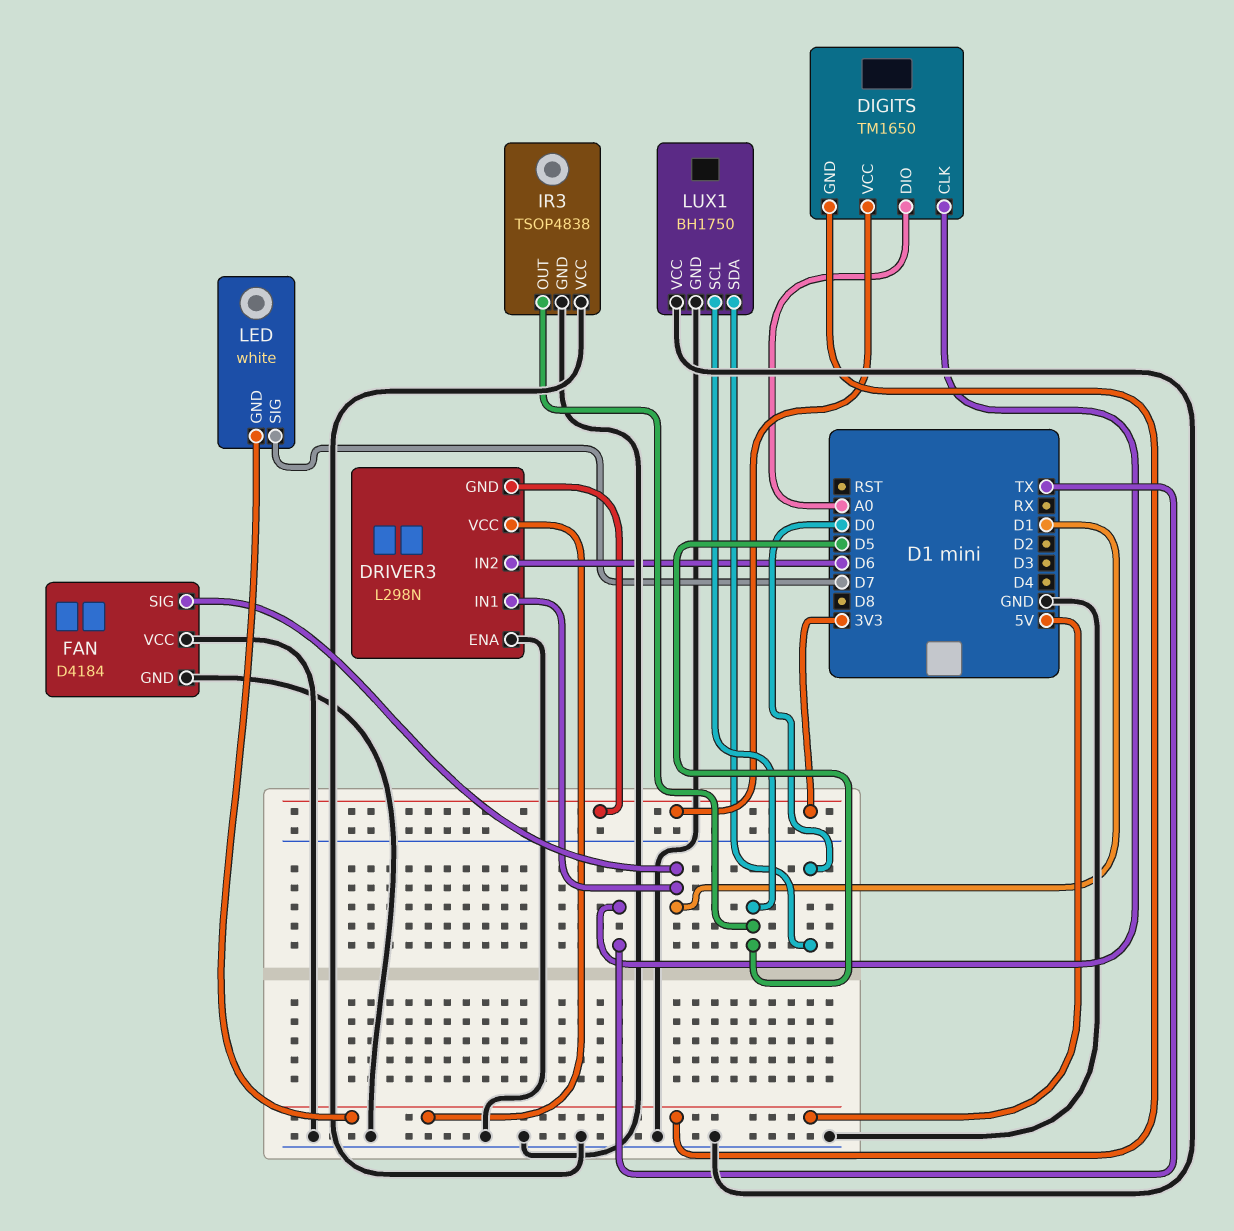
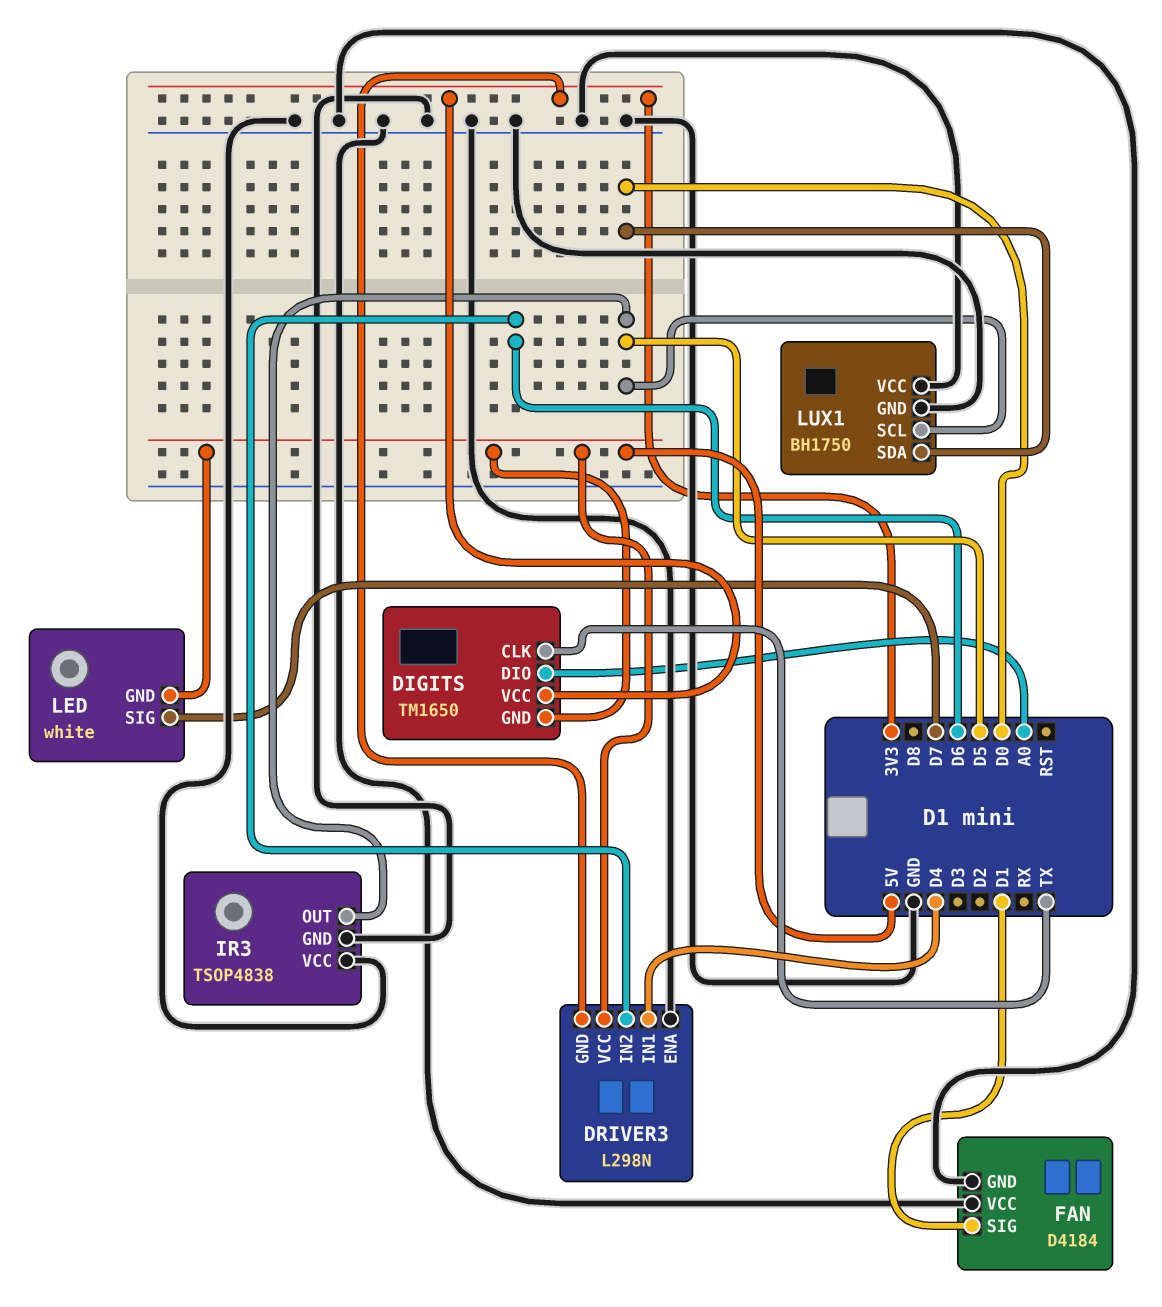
DRIVER3 pin IN1: D1 -> D4

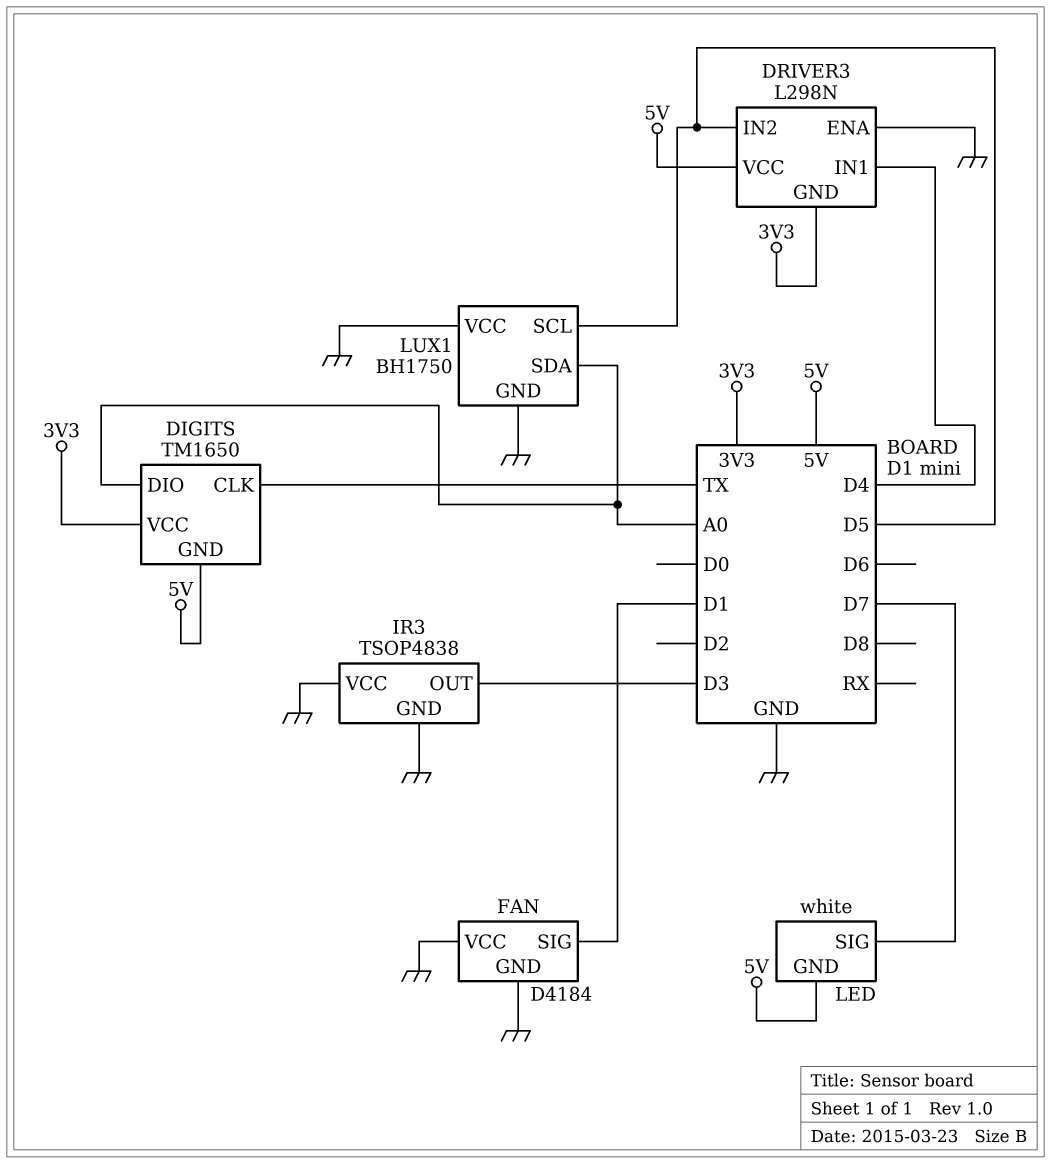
DRIVER3 pin IN2: D6 -> D5
IR3 pin OUT: D5 -> D3
LUX1 pin SDA: D0 -> A0

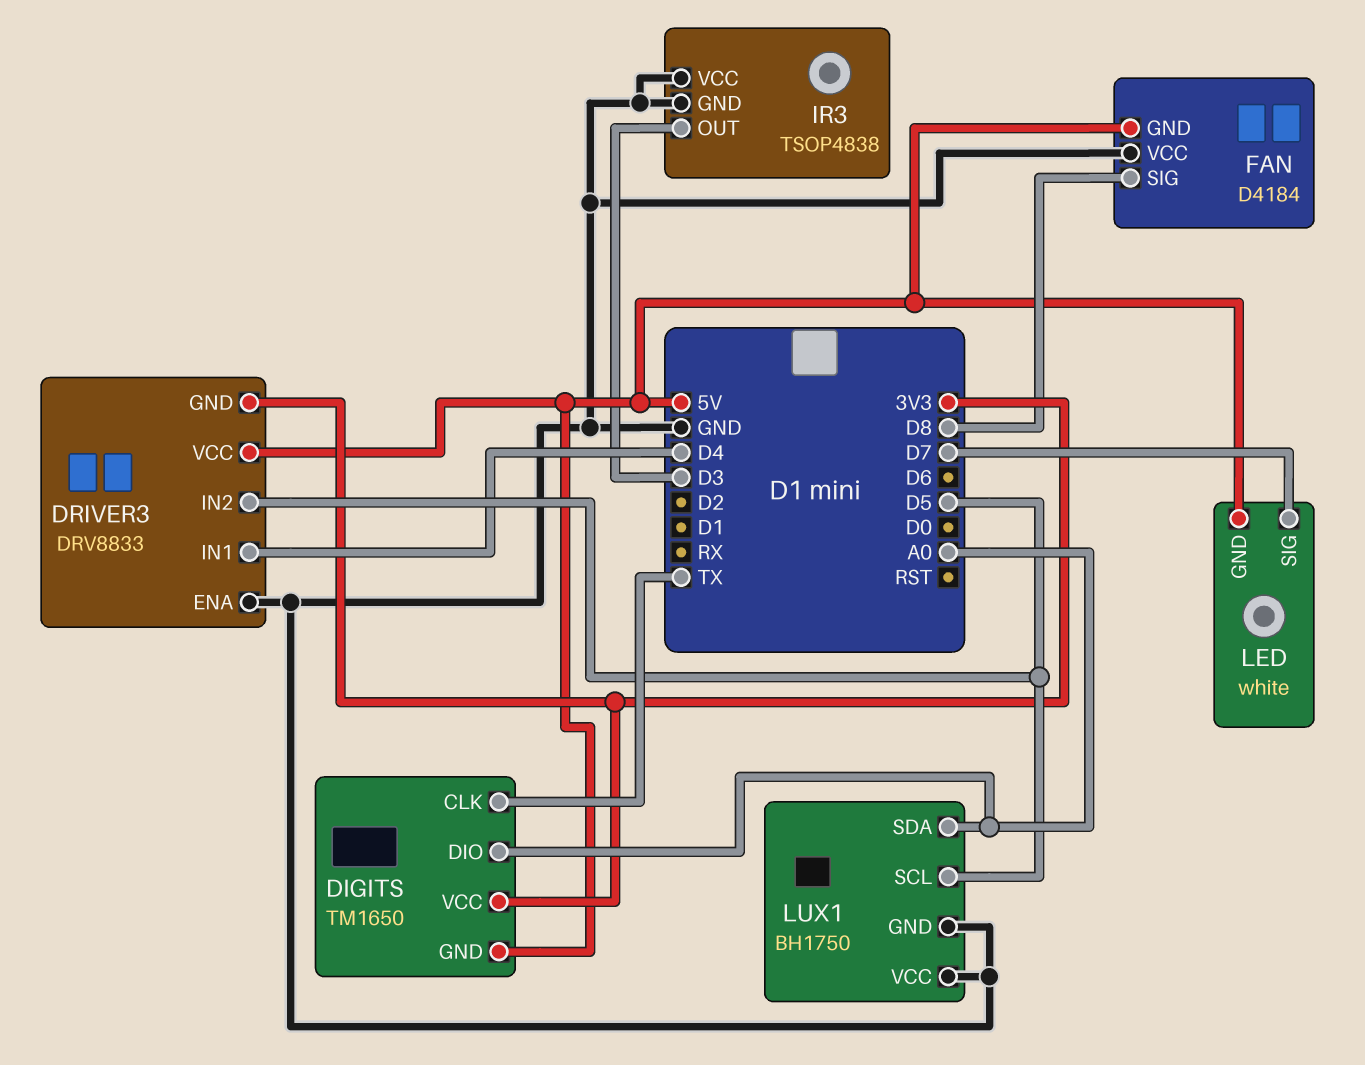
DRIVER3: L298N -> DRV8833
FAN pin GND: GND -> 5V
FAN pin SIG: D1 -> D8

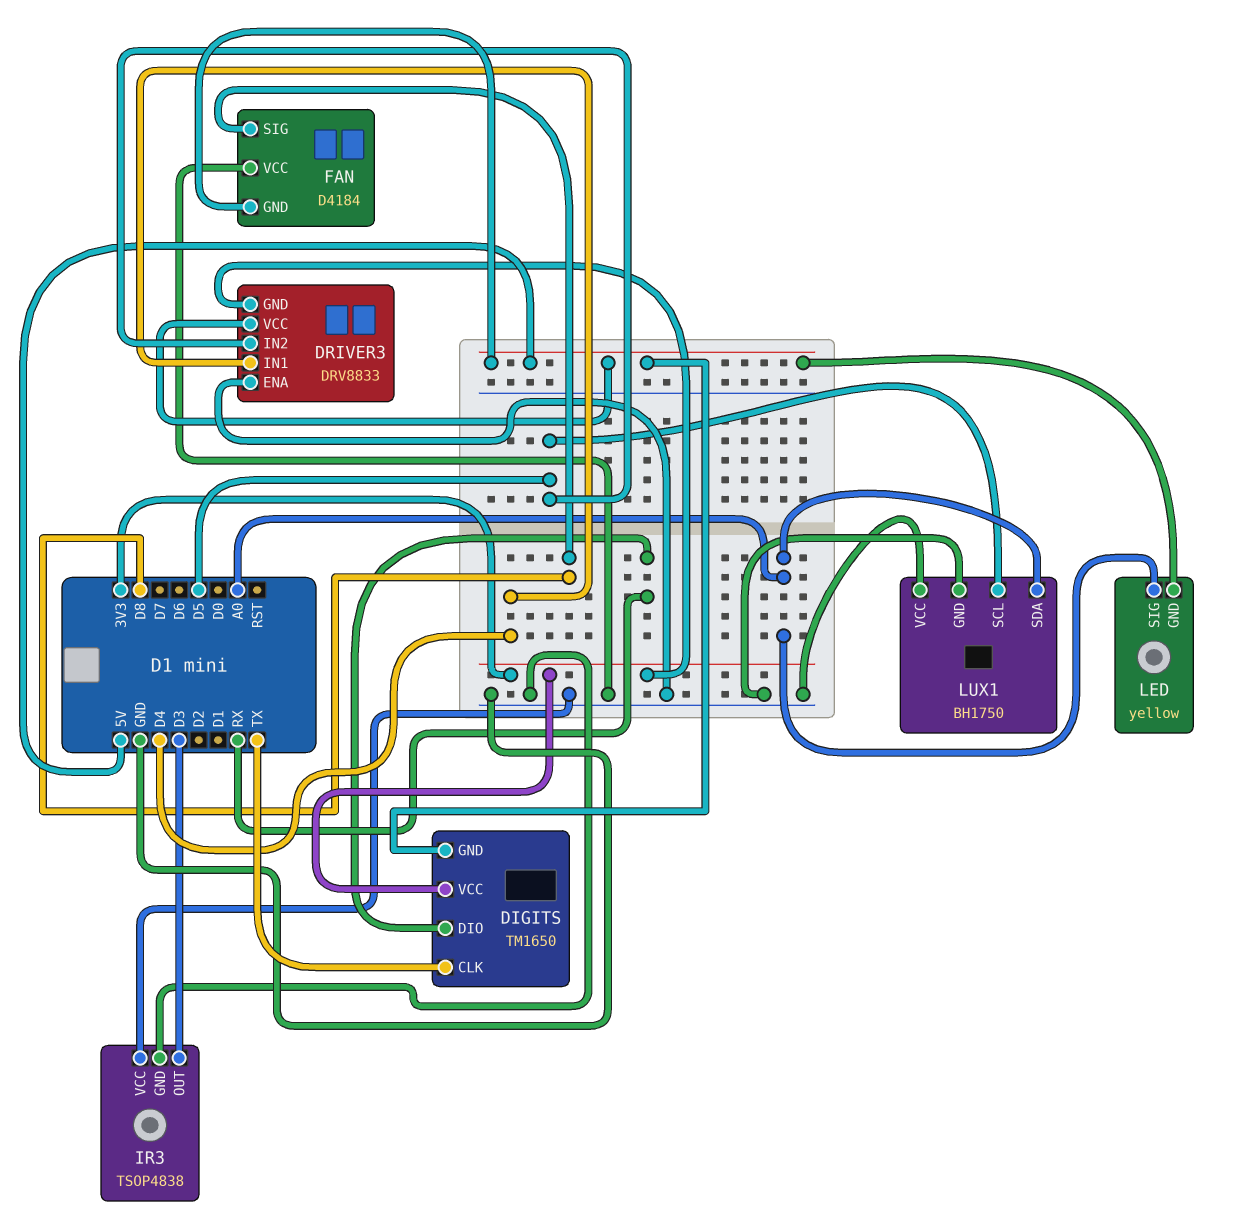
DIGITS pin DIO: A0 -> RX
LED: white -> yellow
LED pin SIG: D7 -> A0

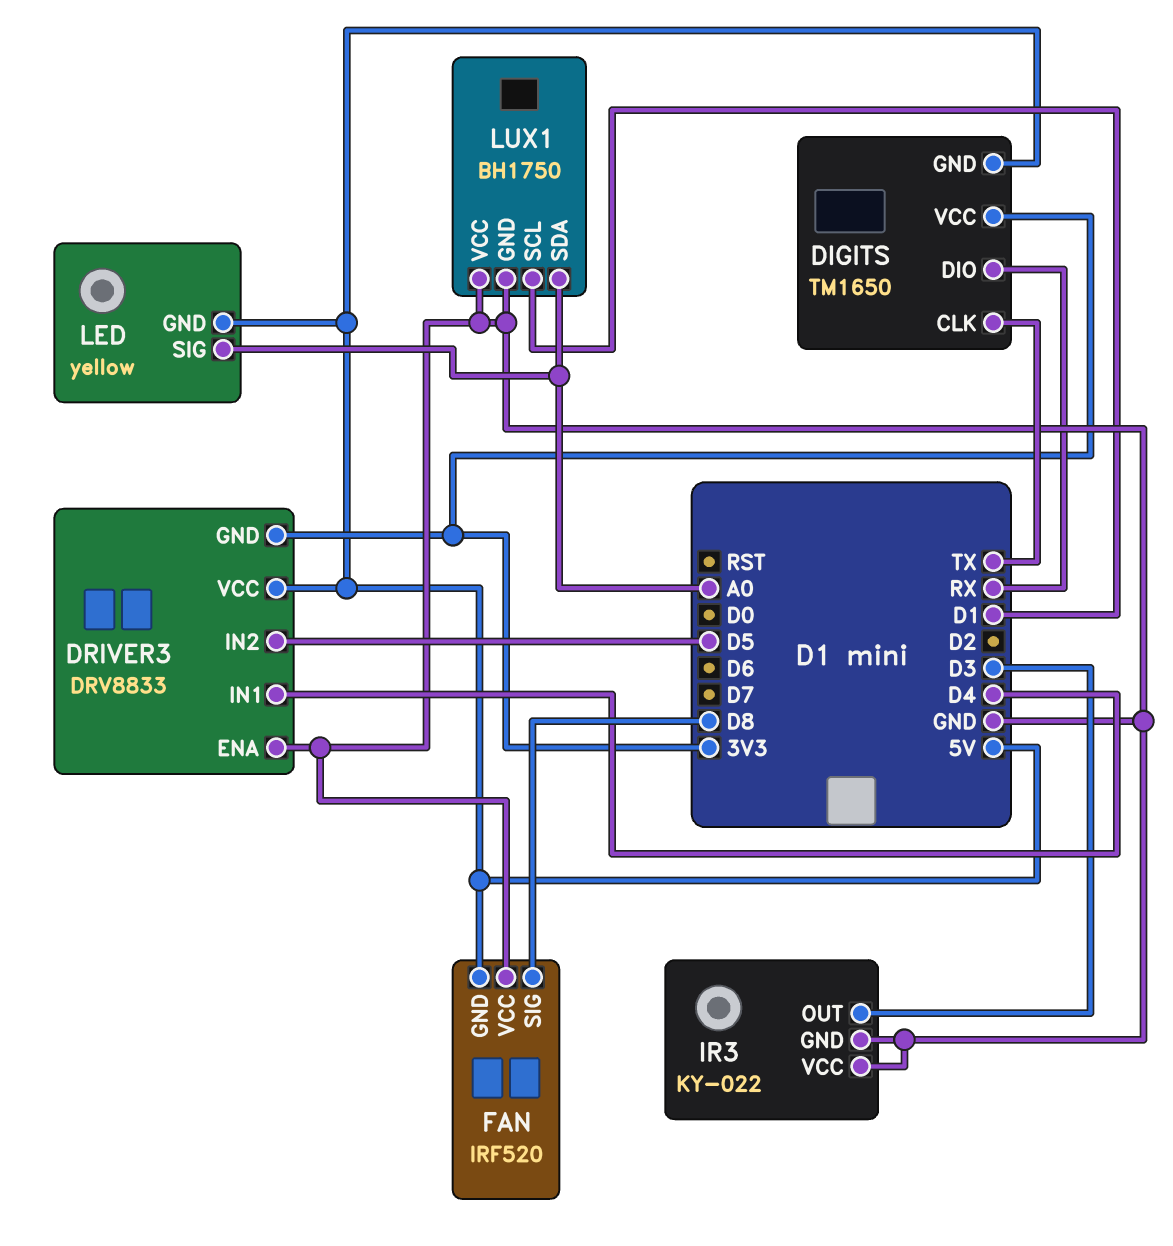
FAN: D4184 -> IRF520
IR3: TSOP4838 -> KY-022
LUX1 pin SCL: D5 -> D1

